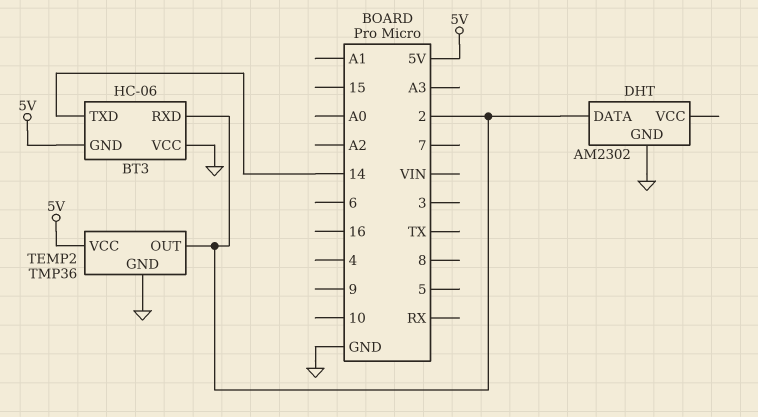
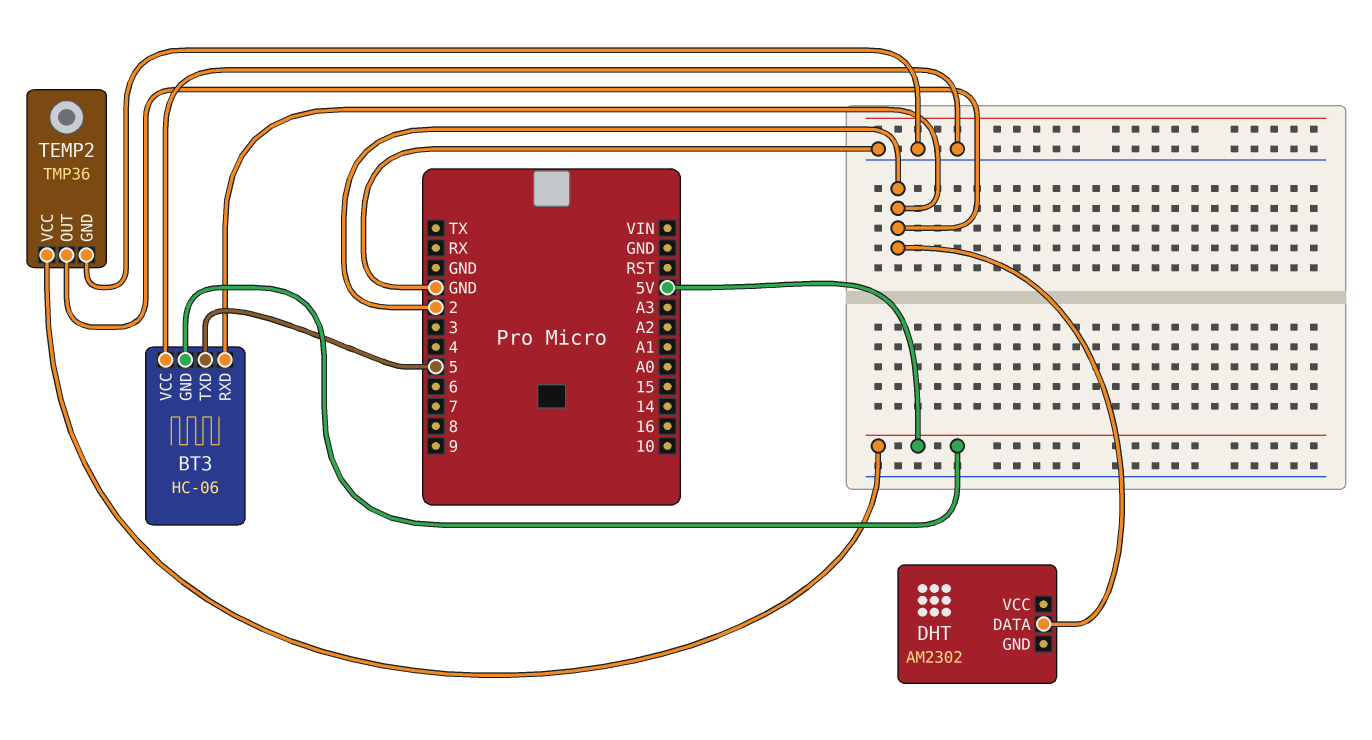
BT3 pin TXD: 14 -> 5
DHT pin GND: GND -> none

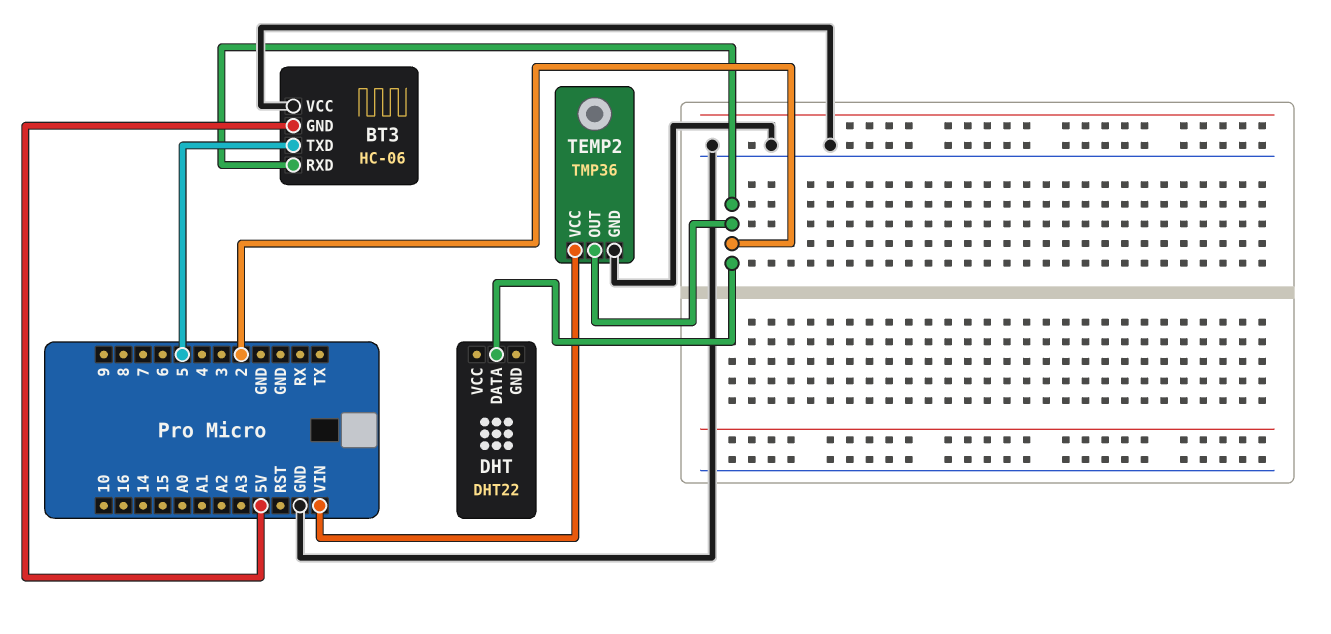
DHT: AM2302 -> DHT22
TEMP2 pin VCC: 5V -> VIN

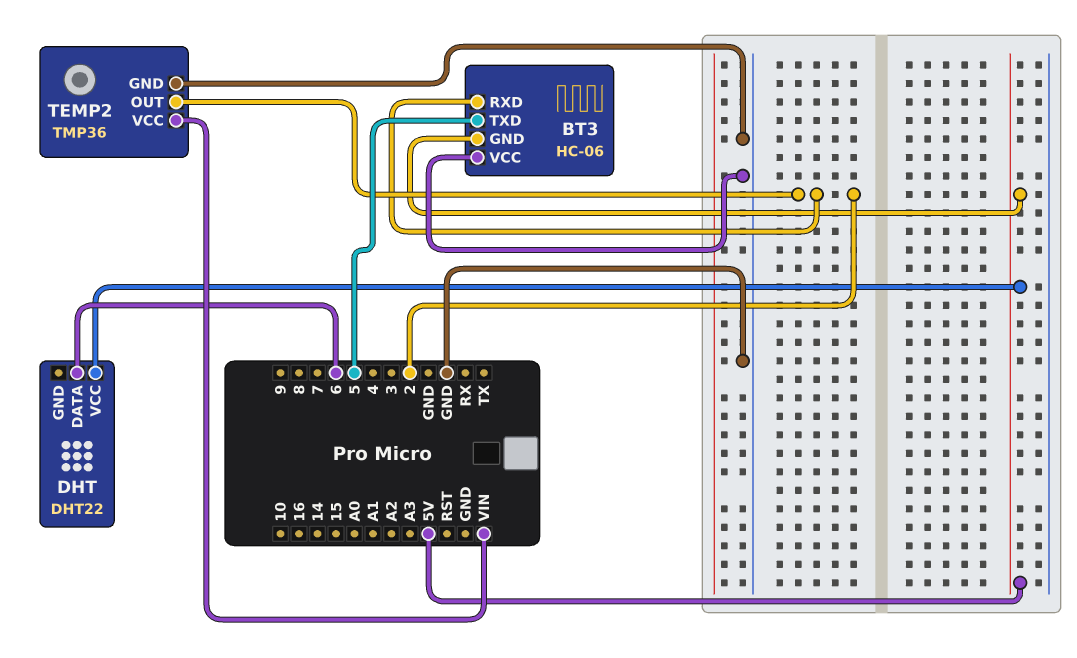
DHT pin DATA: 2 -> 6
DHT pin VCC: none -> 5V

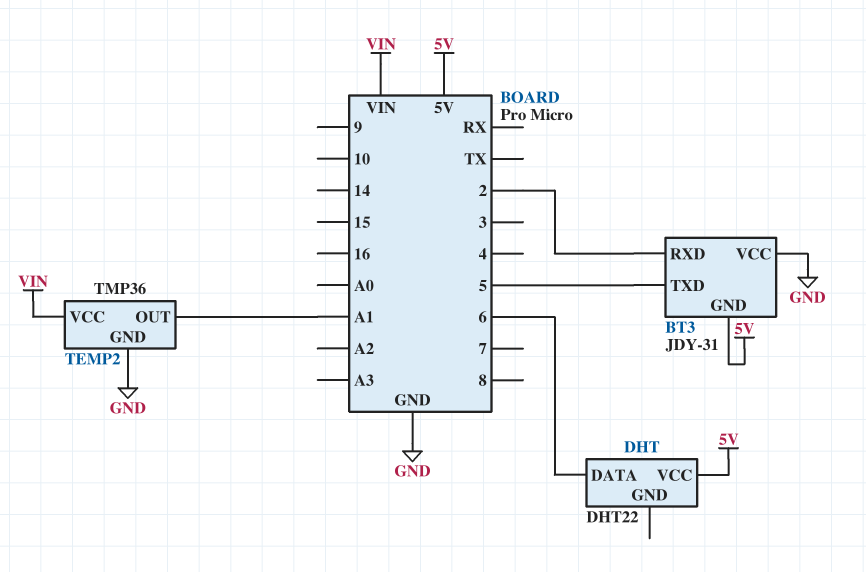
BT3: HC-06 -> JDY-31
TEMP2 pin OUT: 2 -> A1

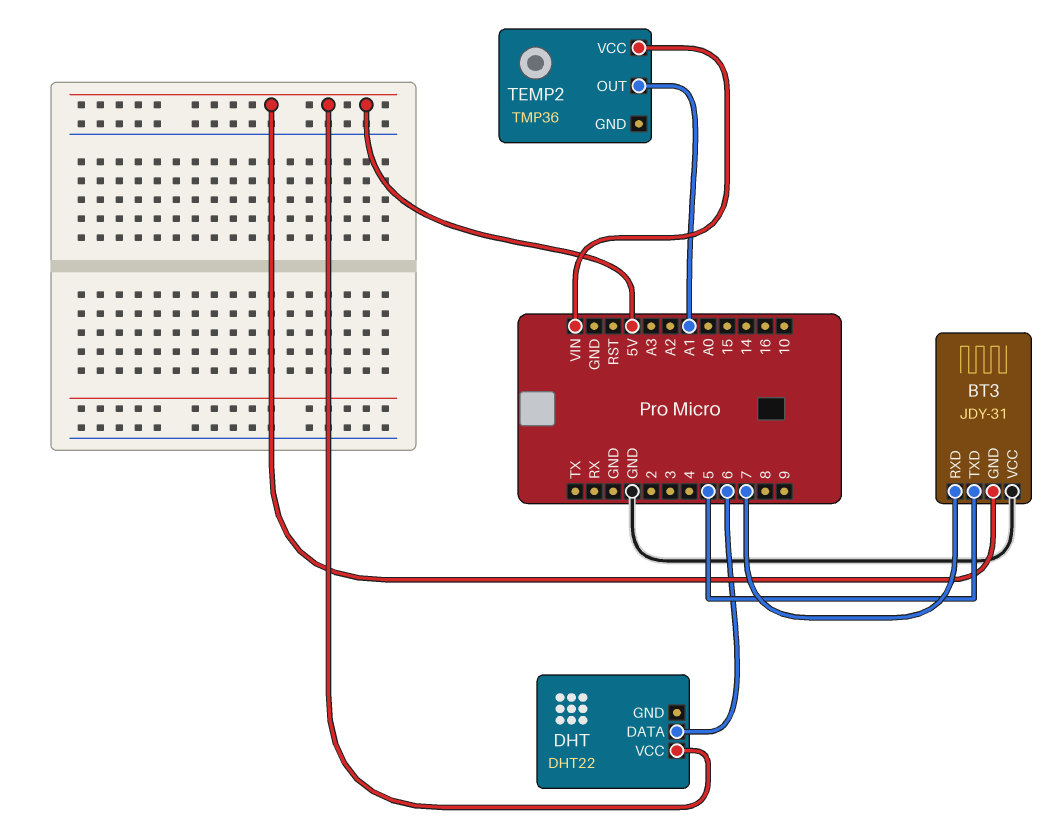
BT3 pin RXD: 2 -> 7
TEMP2 pin GND: GND -> none

